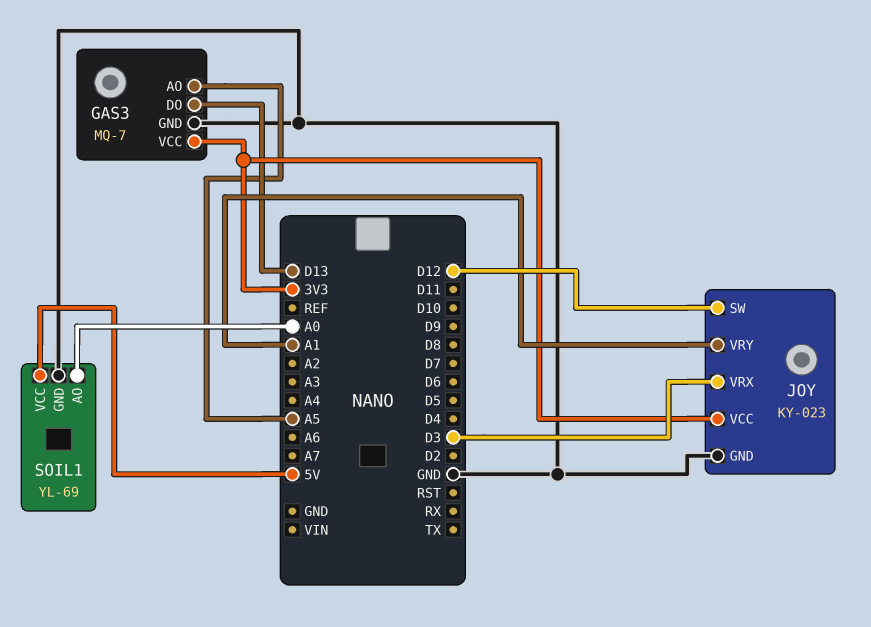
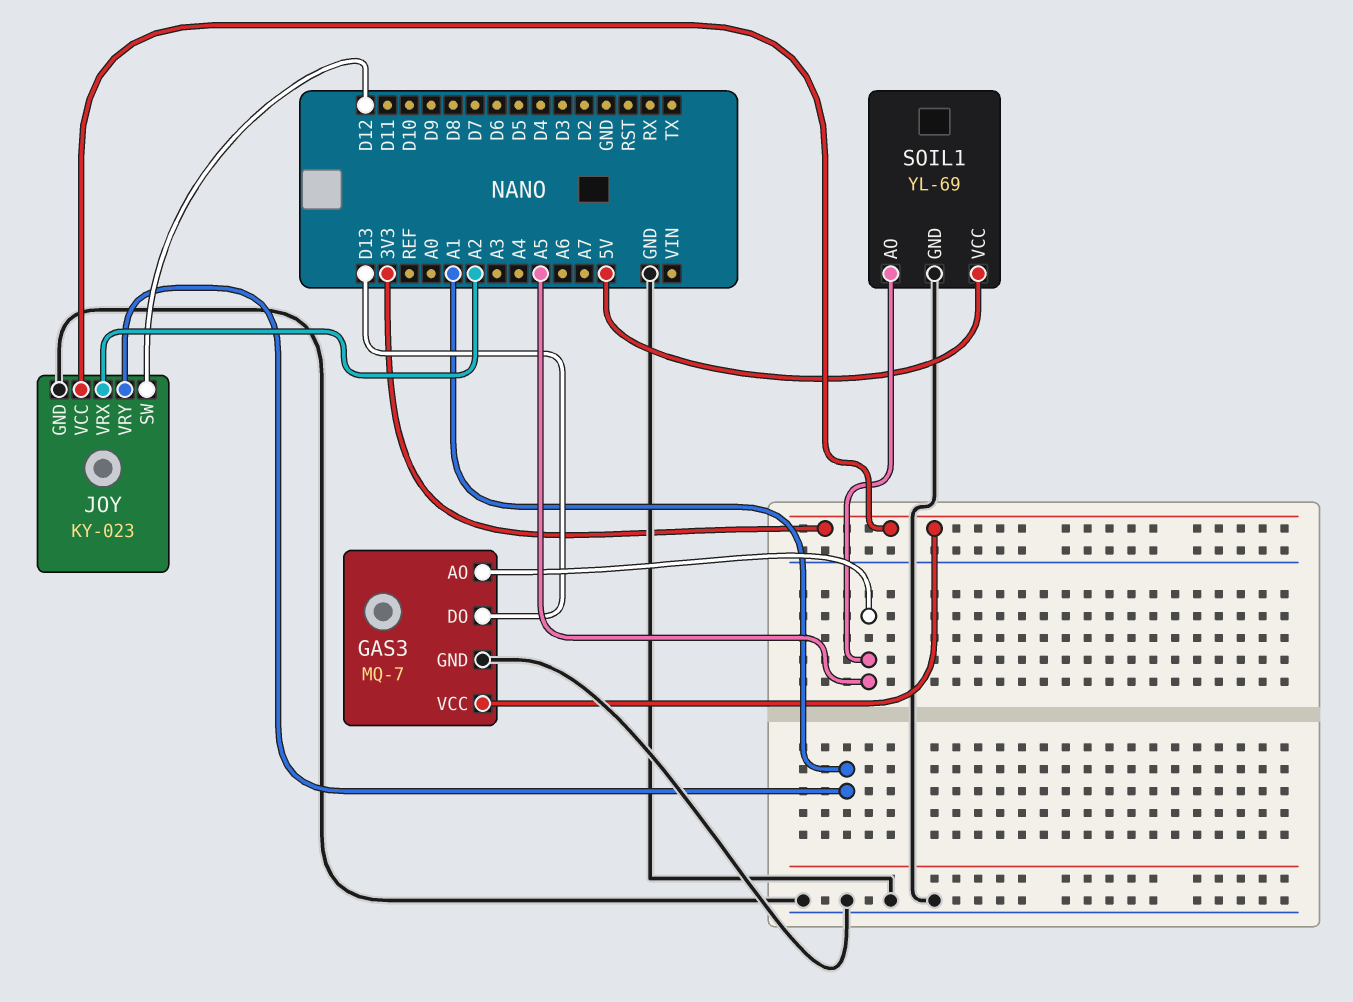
JOY pin VRX: D3 -> A2
SOIL1 pin AO: A0 -> A5

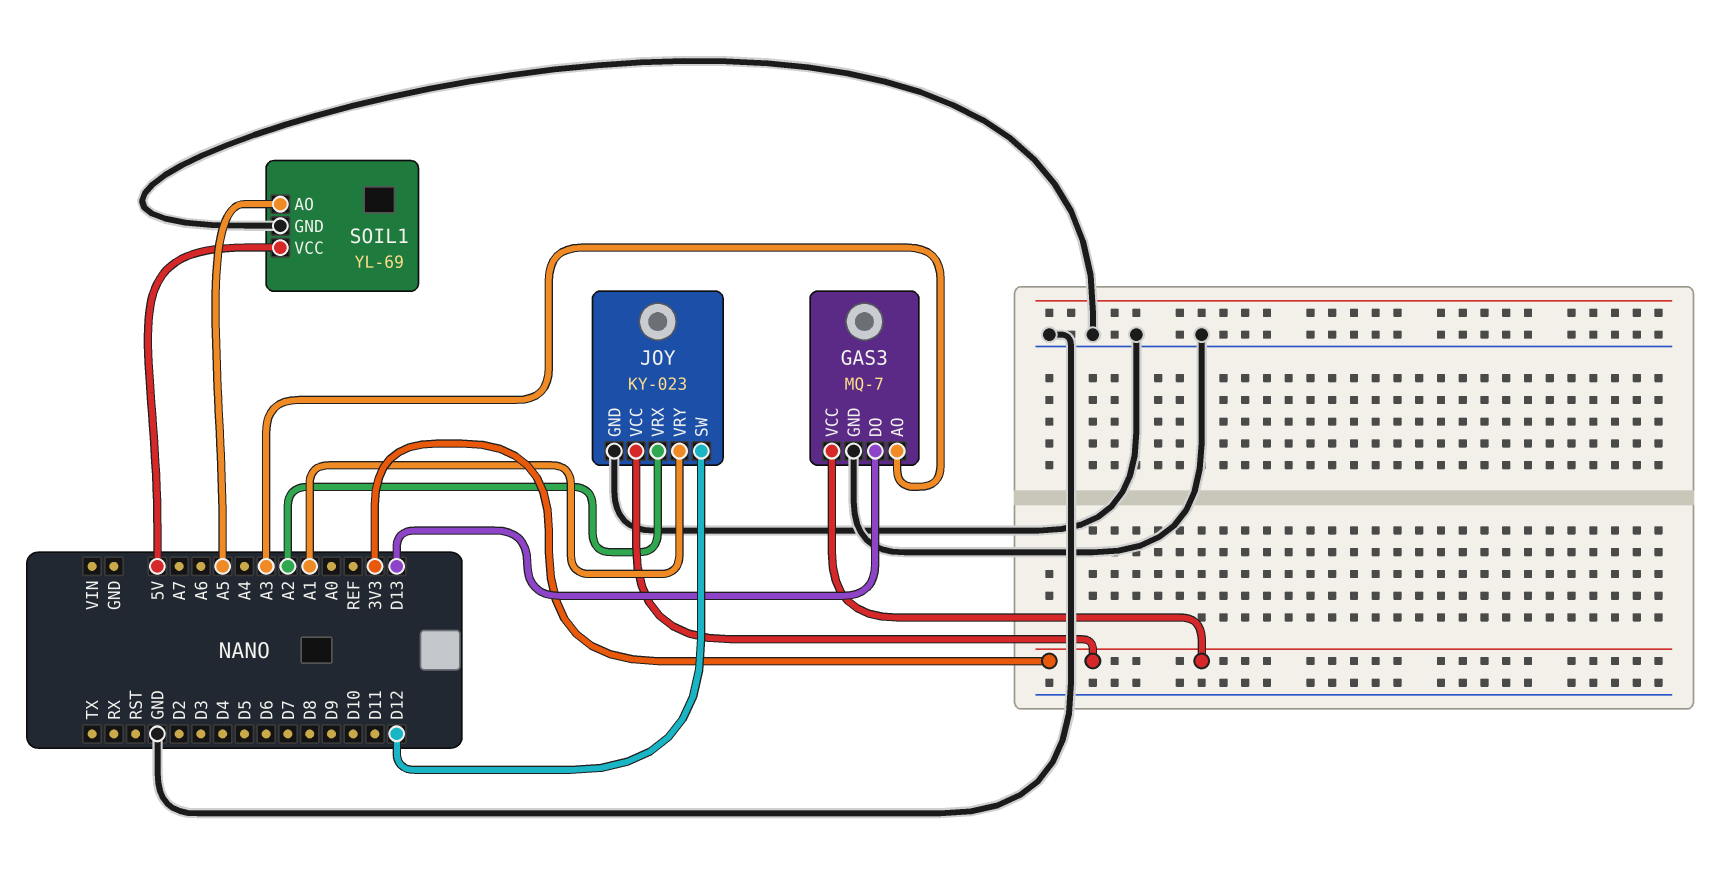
GAS3 pin AO: A5 -> A3

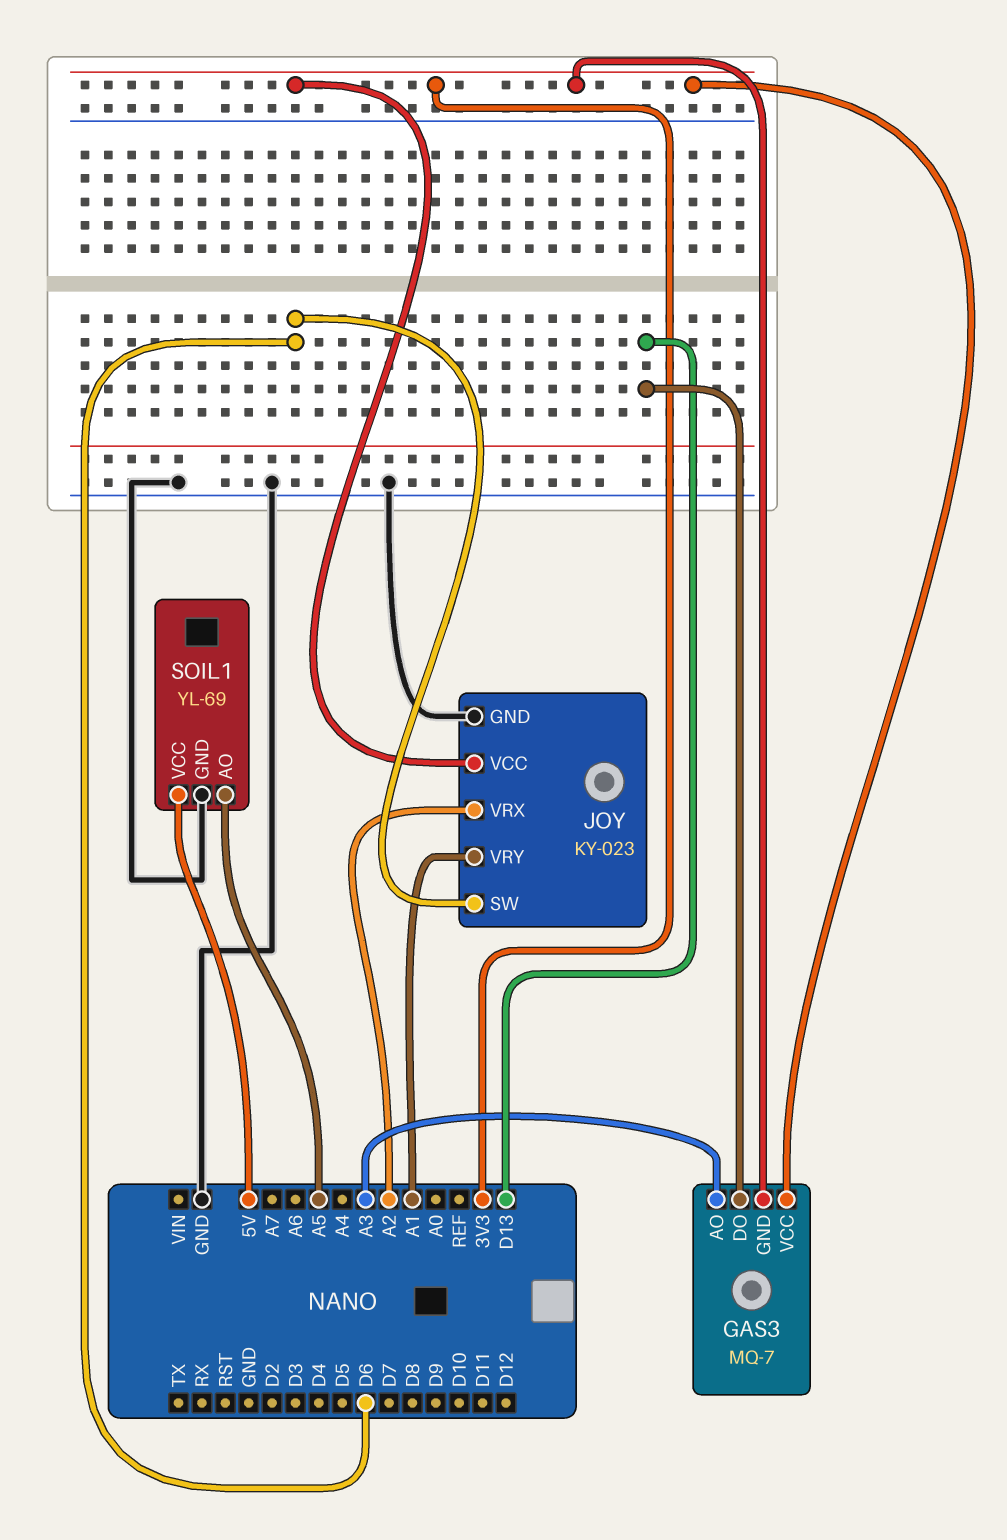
GAS3 pin GND: GND -> 3V3
JOY pin SW: D12 -> D6

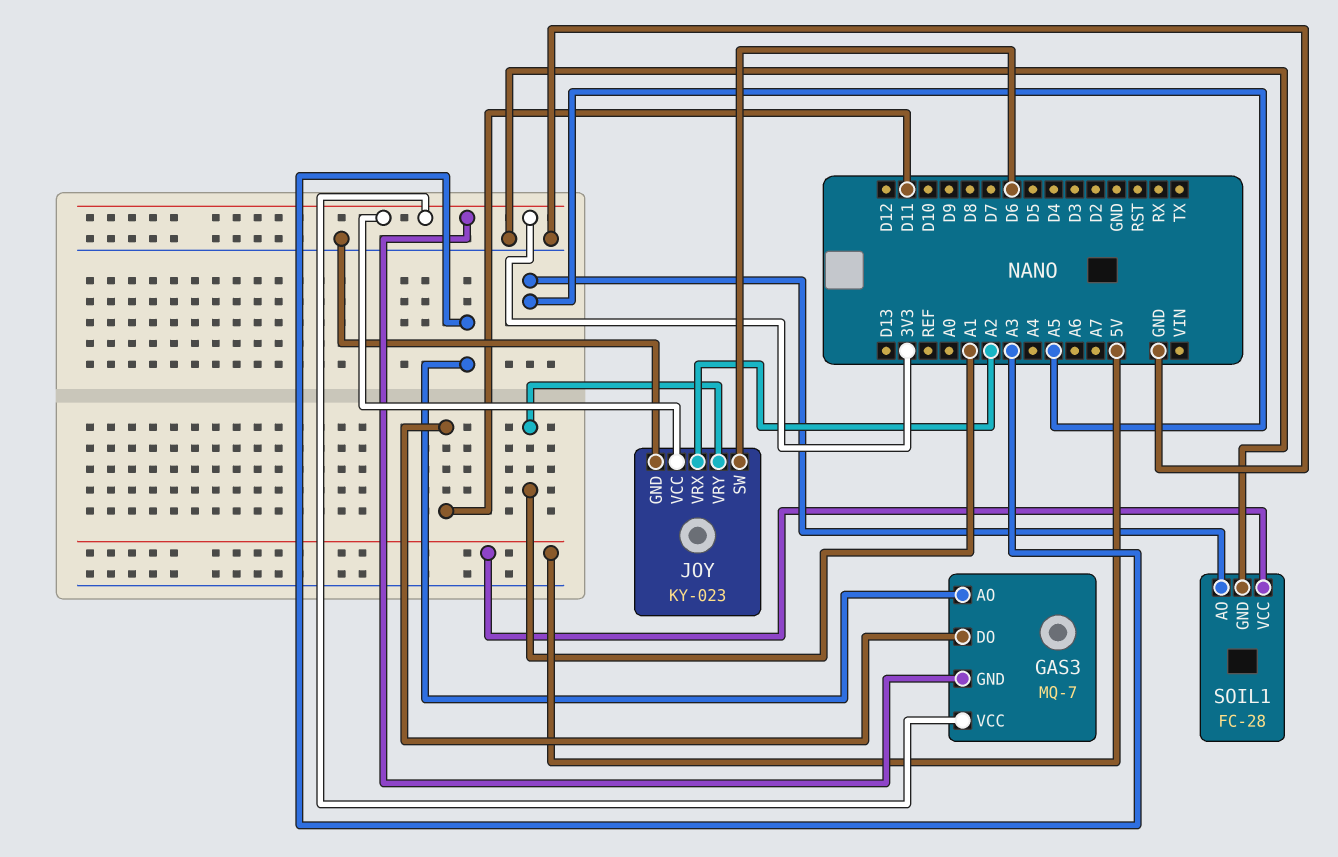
GAS3 pin DO: D13 -> D11
SOIL1: YL-69 -> FC-28

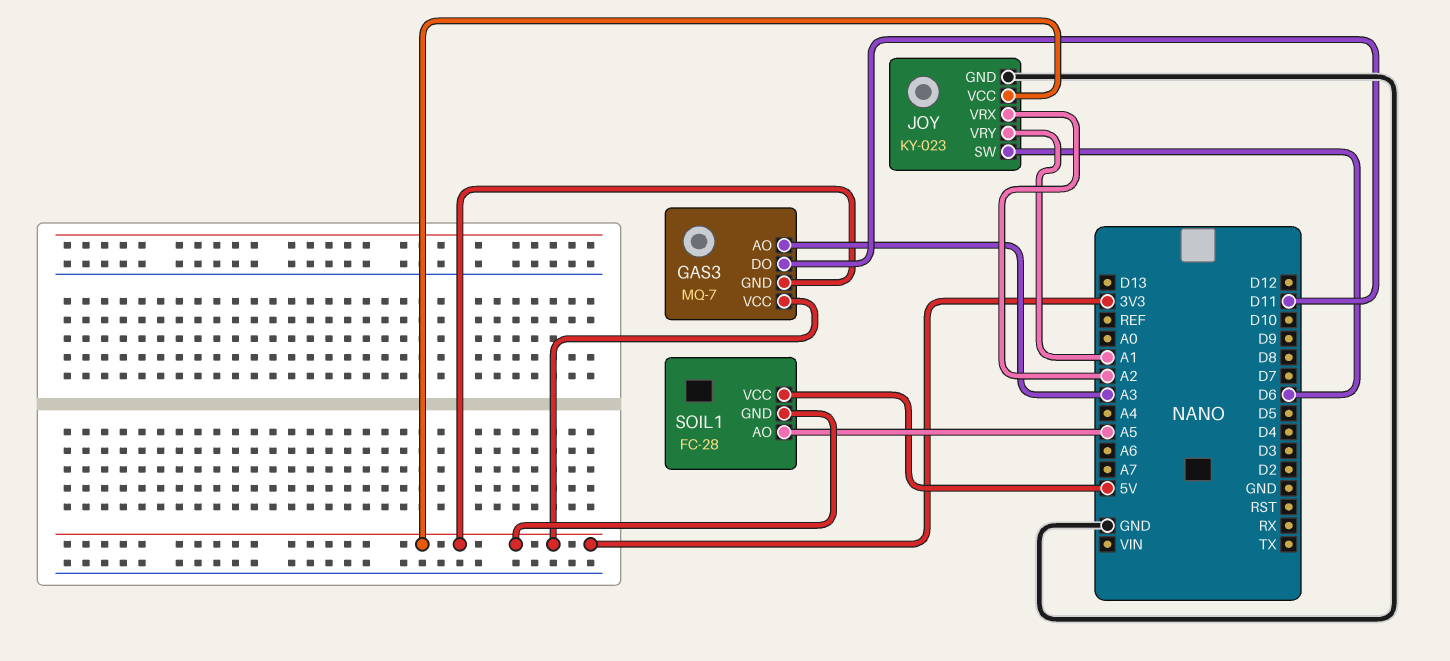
SOIL1 pin GND: GND -> 3V3

